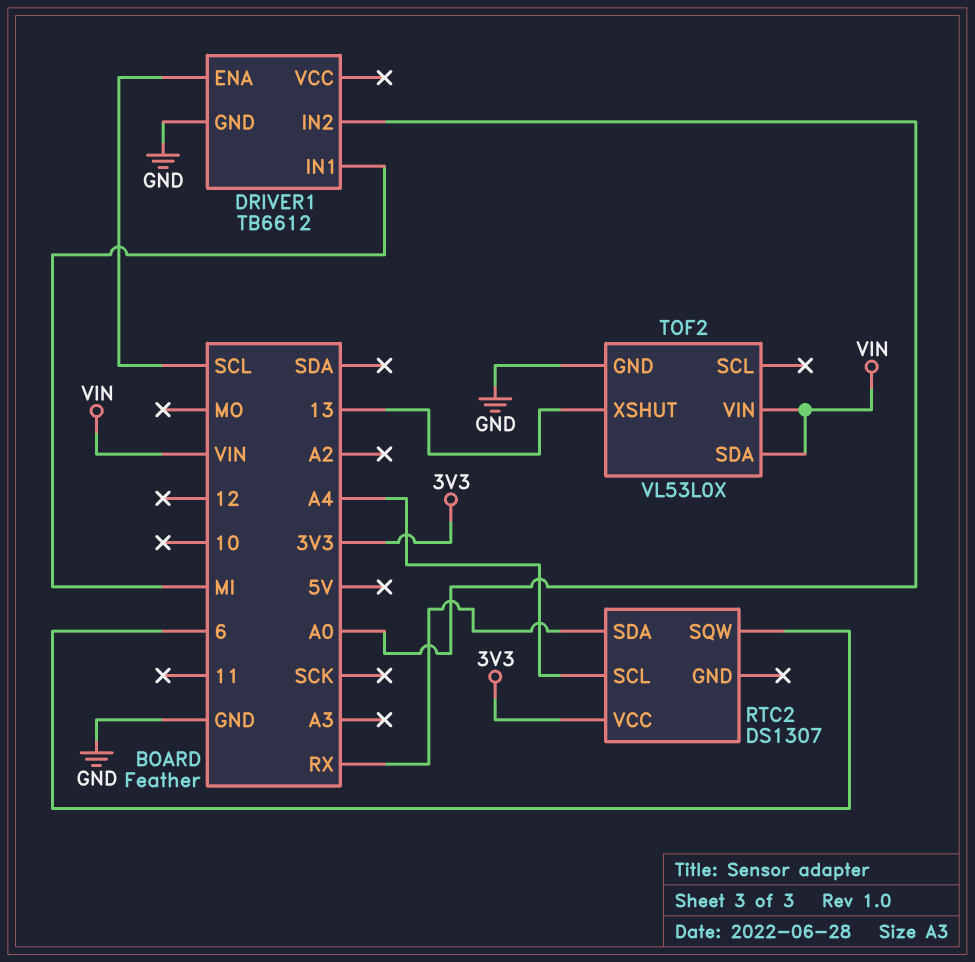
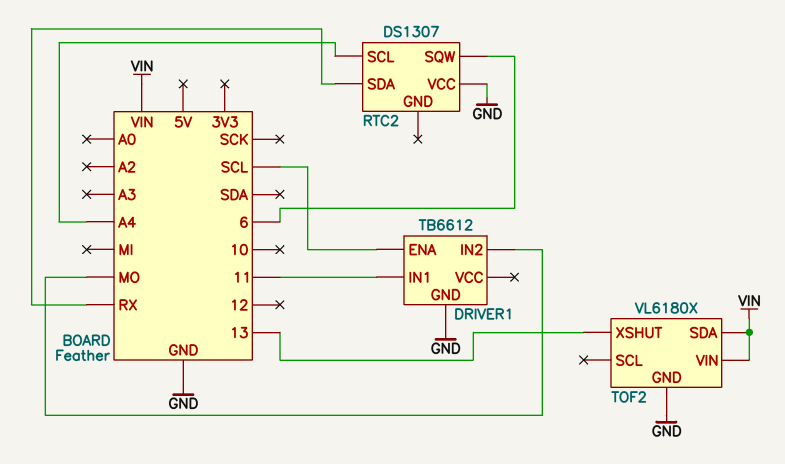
DRIVER1 pin IN1: MI -> 11
DRIVER1 pin IN2: A0 -> MO
RTC2 pin VCC: 3V3 -> GND
TOF2: VL53L0X -> VL6180X

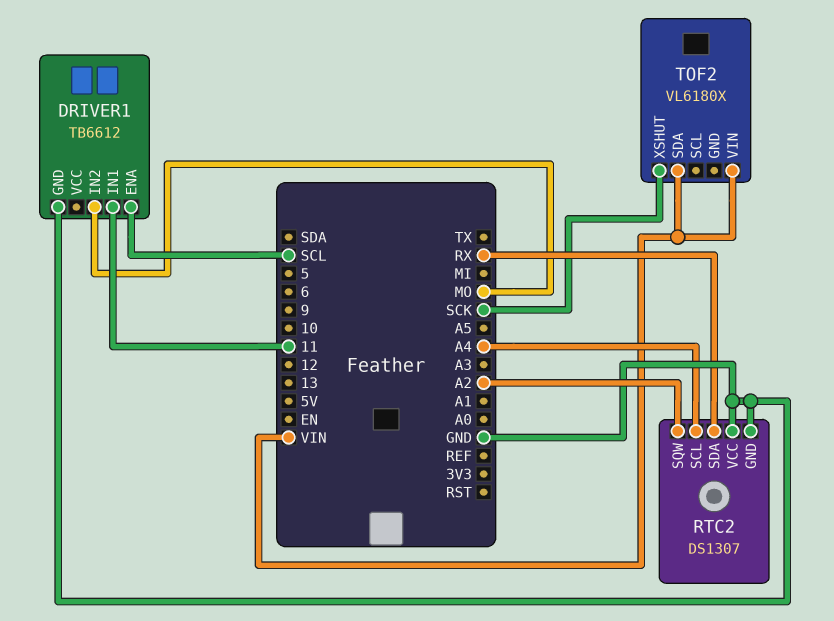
RTC2 pin GND: none -> GND
RTC2 pin SQW: 6 -> A2
TOF2 pin GND: GND -> none
TOF2 pin XSHUT: 13 -> SCK

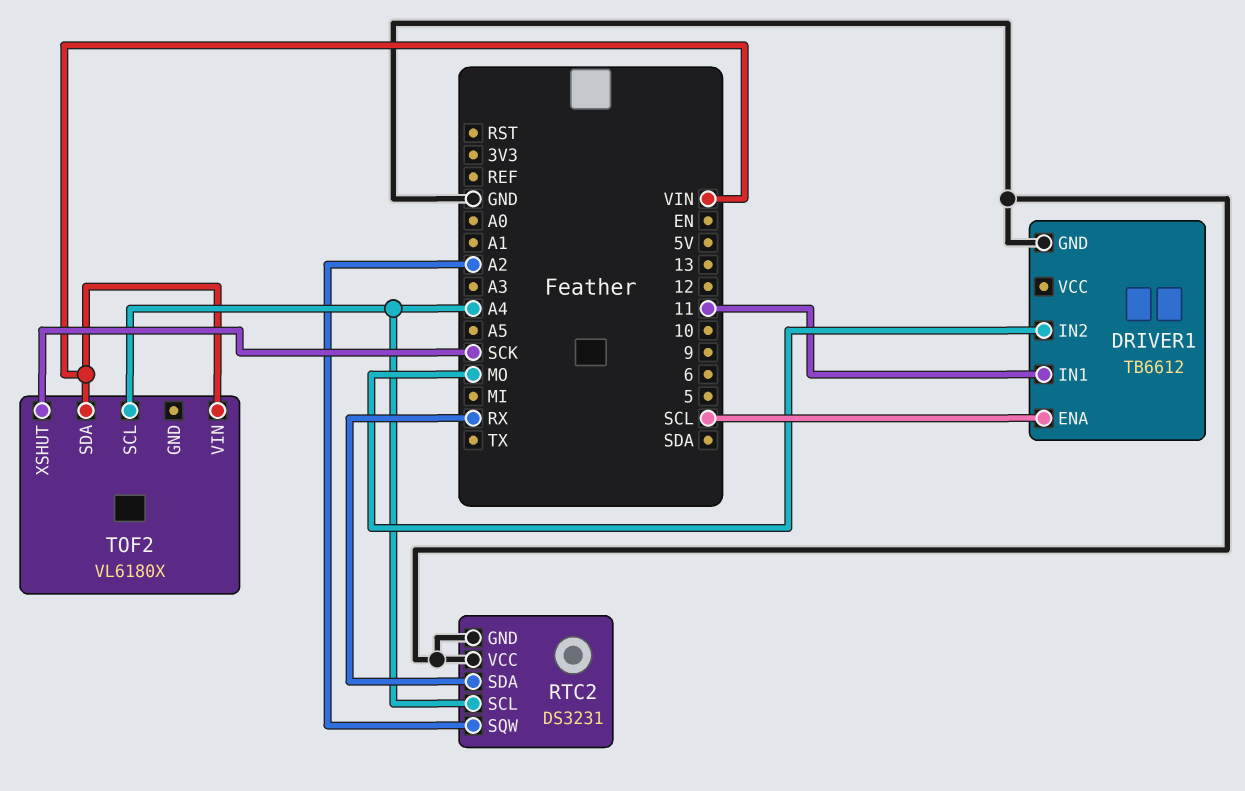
RTC2: DS1307 -> DS3231
TOF2 pin SCL: none -> A4

